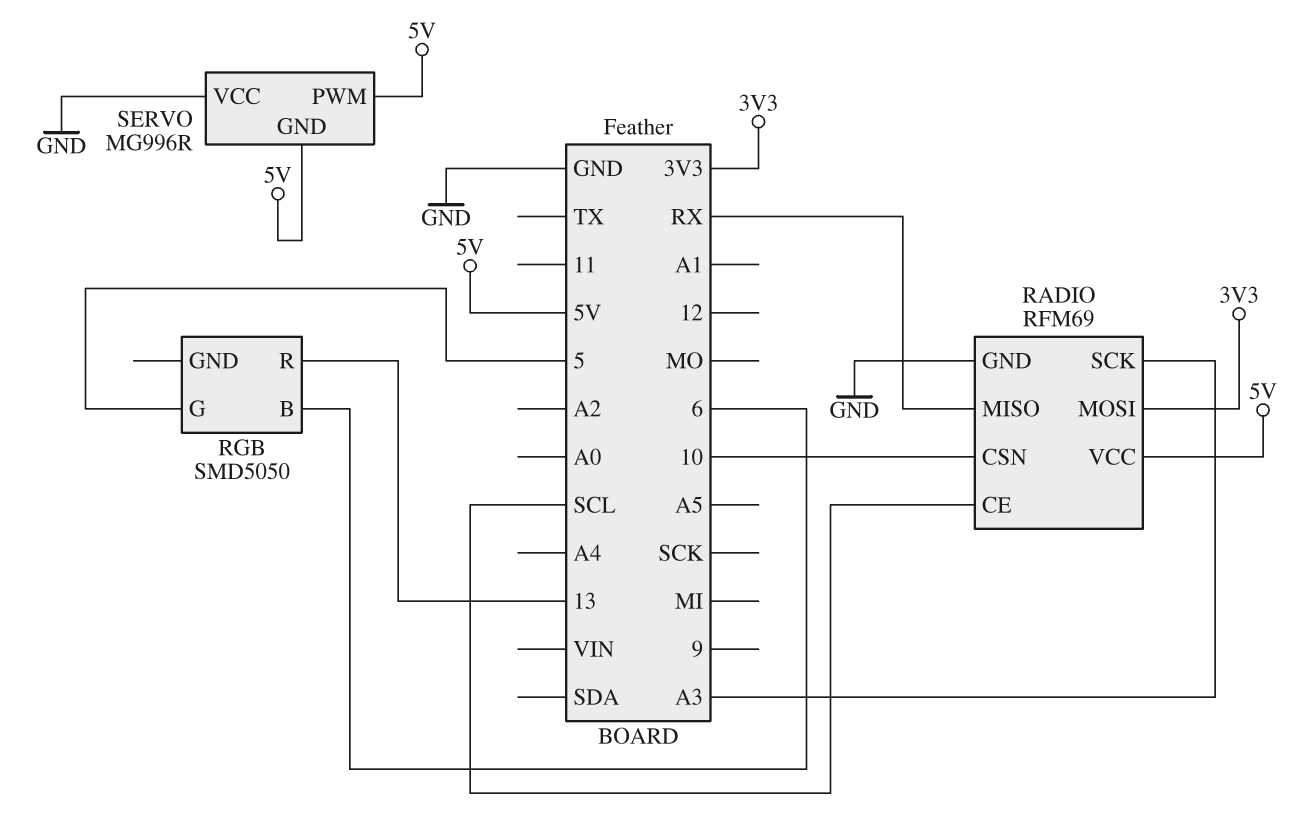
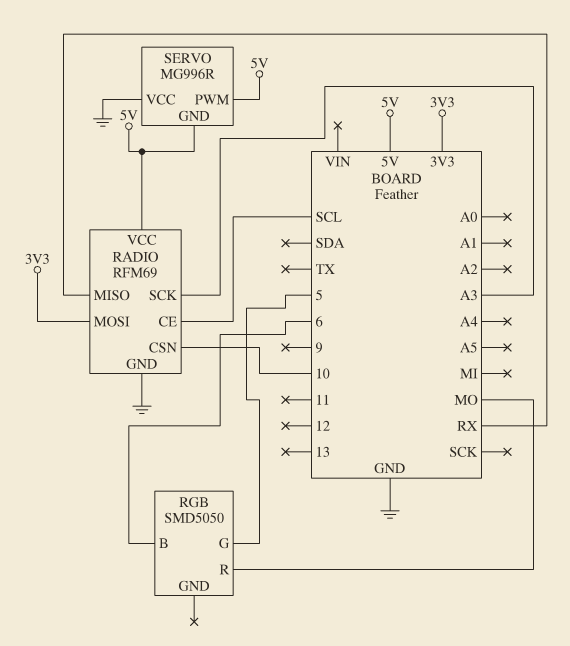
RGB pin R: 13 -> MO

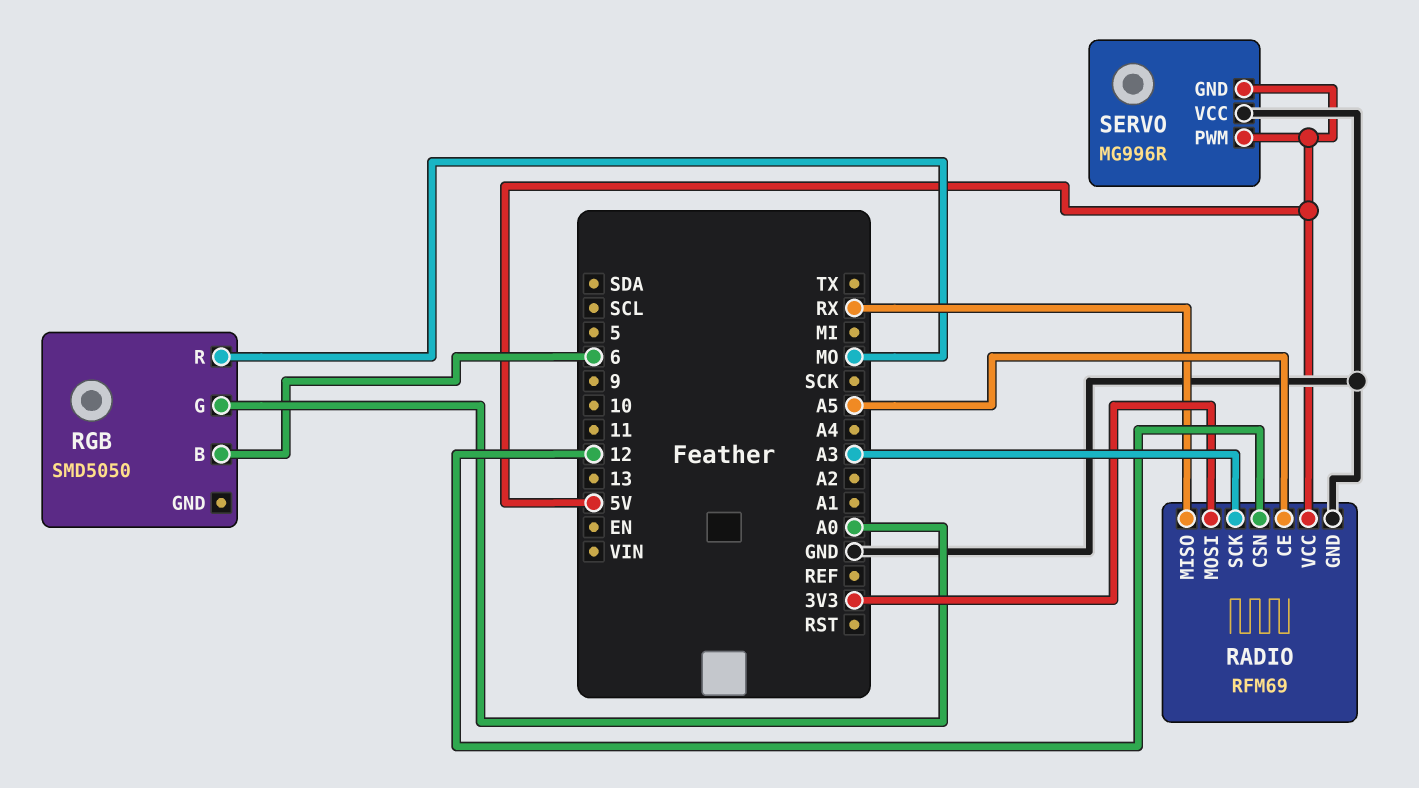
RADIO pin CE: SCL -> A5
RADIO pin CSN: 10 -> 12
RGB pin G: 5 -> A0

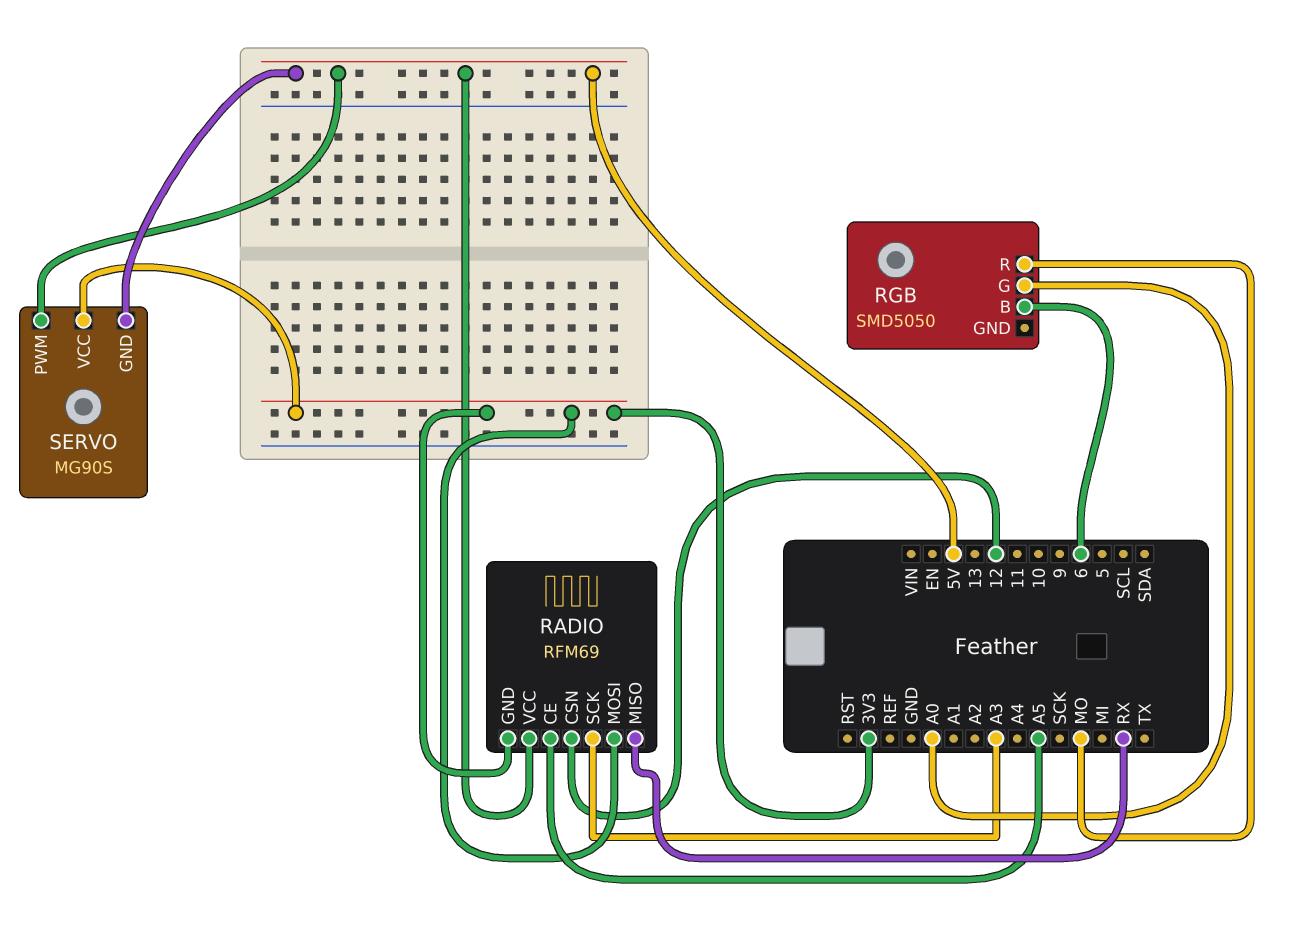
RADIO pin GND: GND -> 3V3
SERVO: MG996R -> MG90S
SERVO pin VCC: GND -> 3V3

